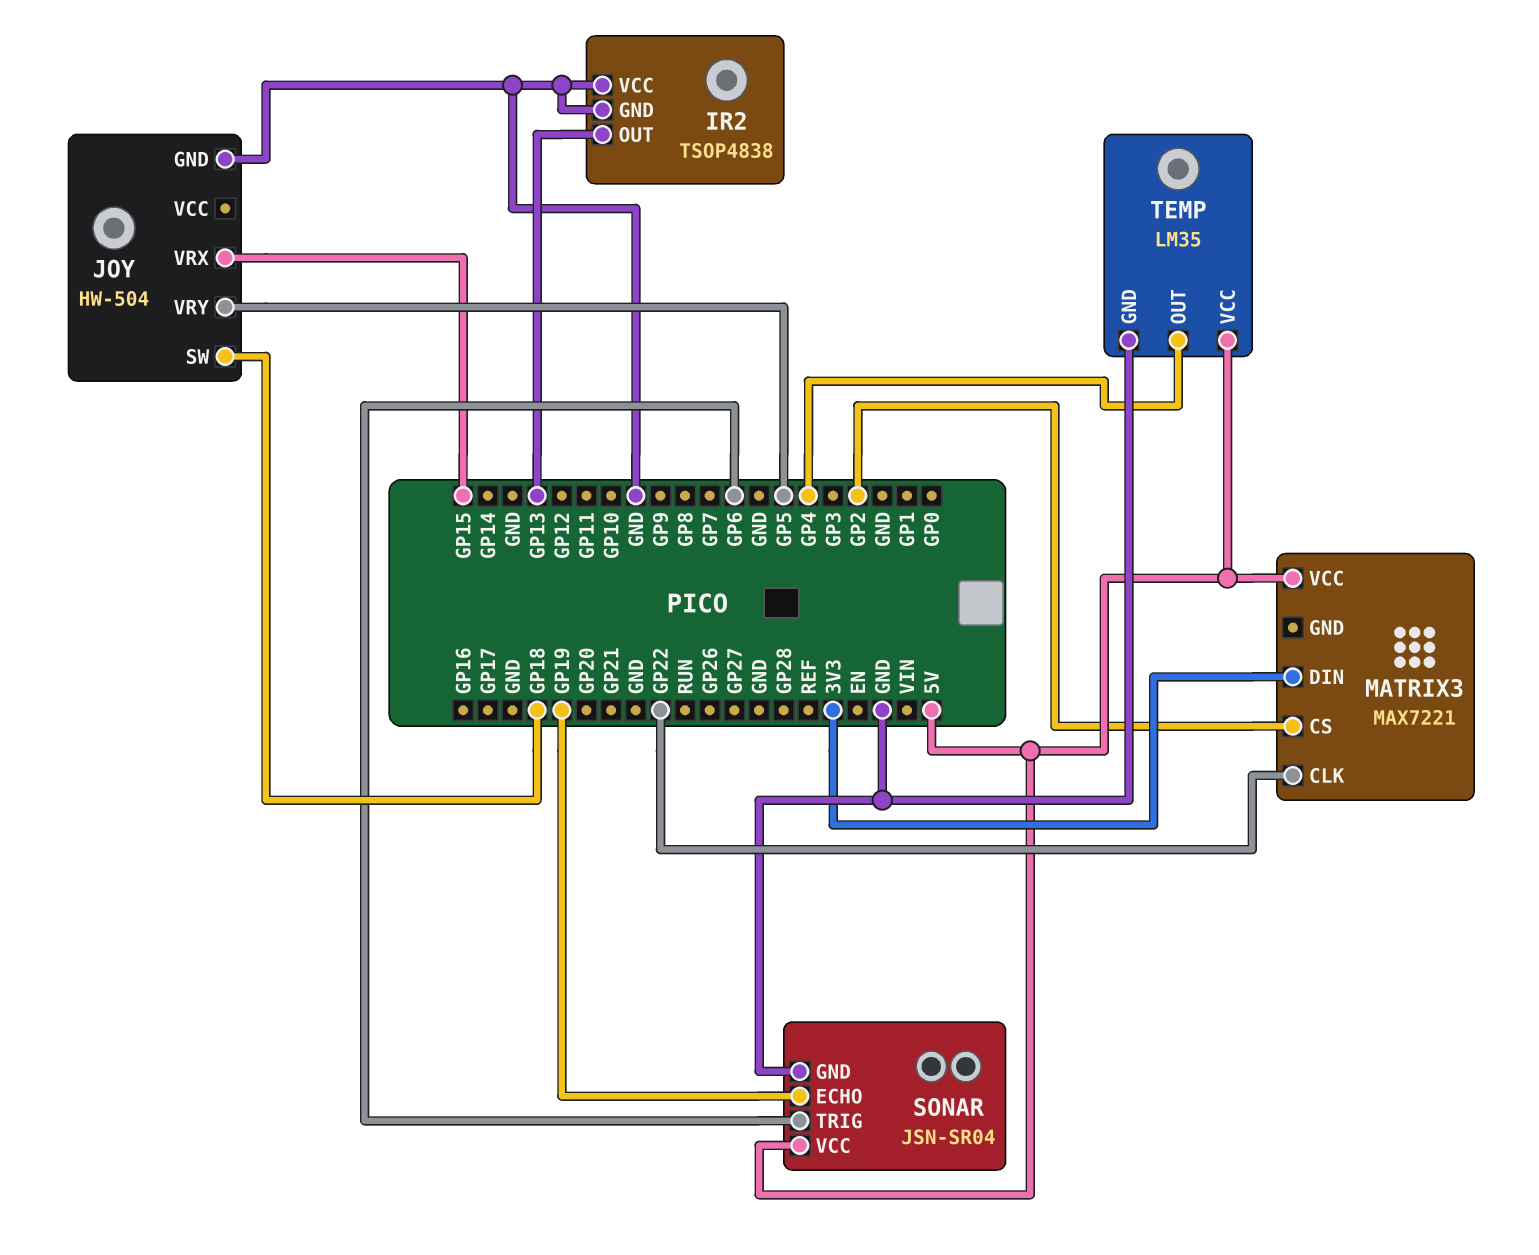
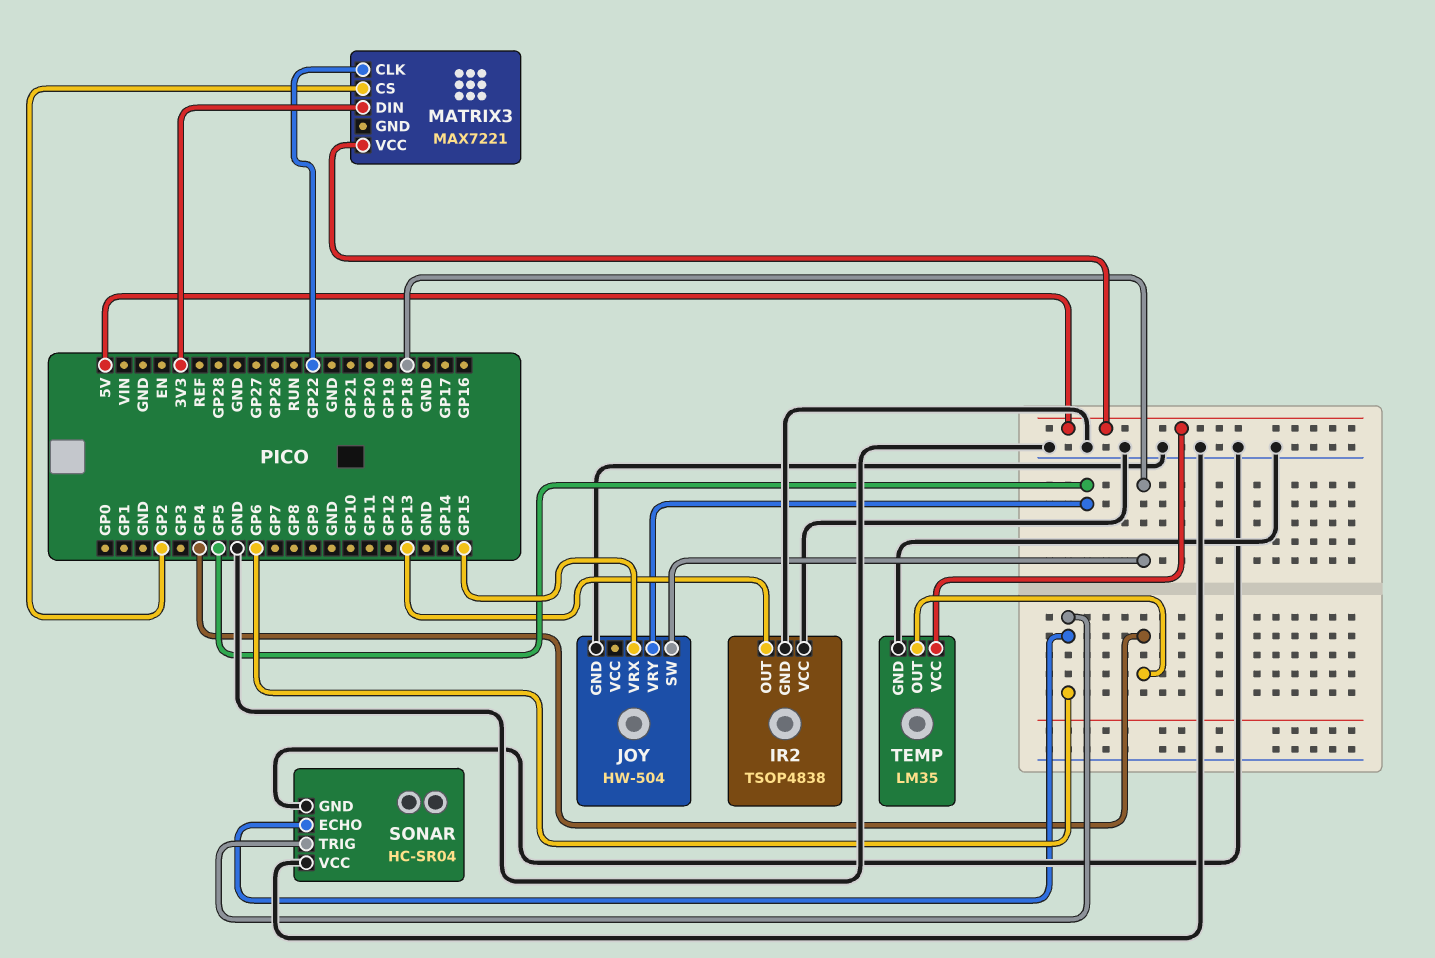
SONAR: JSN-SR04 -> HC-SR04
SONAR pin ECHO: GP19 -> GP6
SONAR pin VCC: 5V -> GND

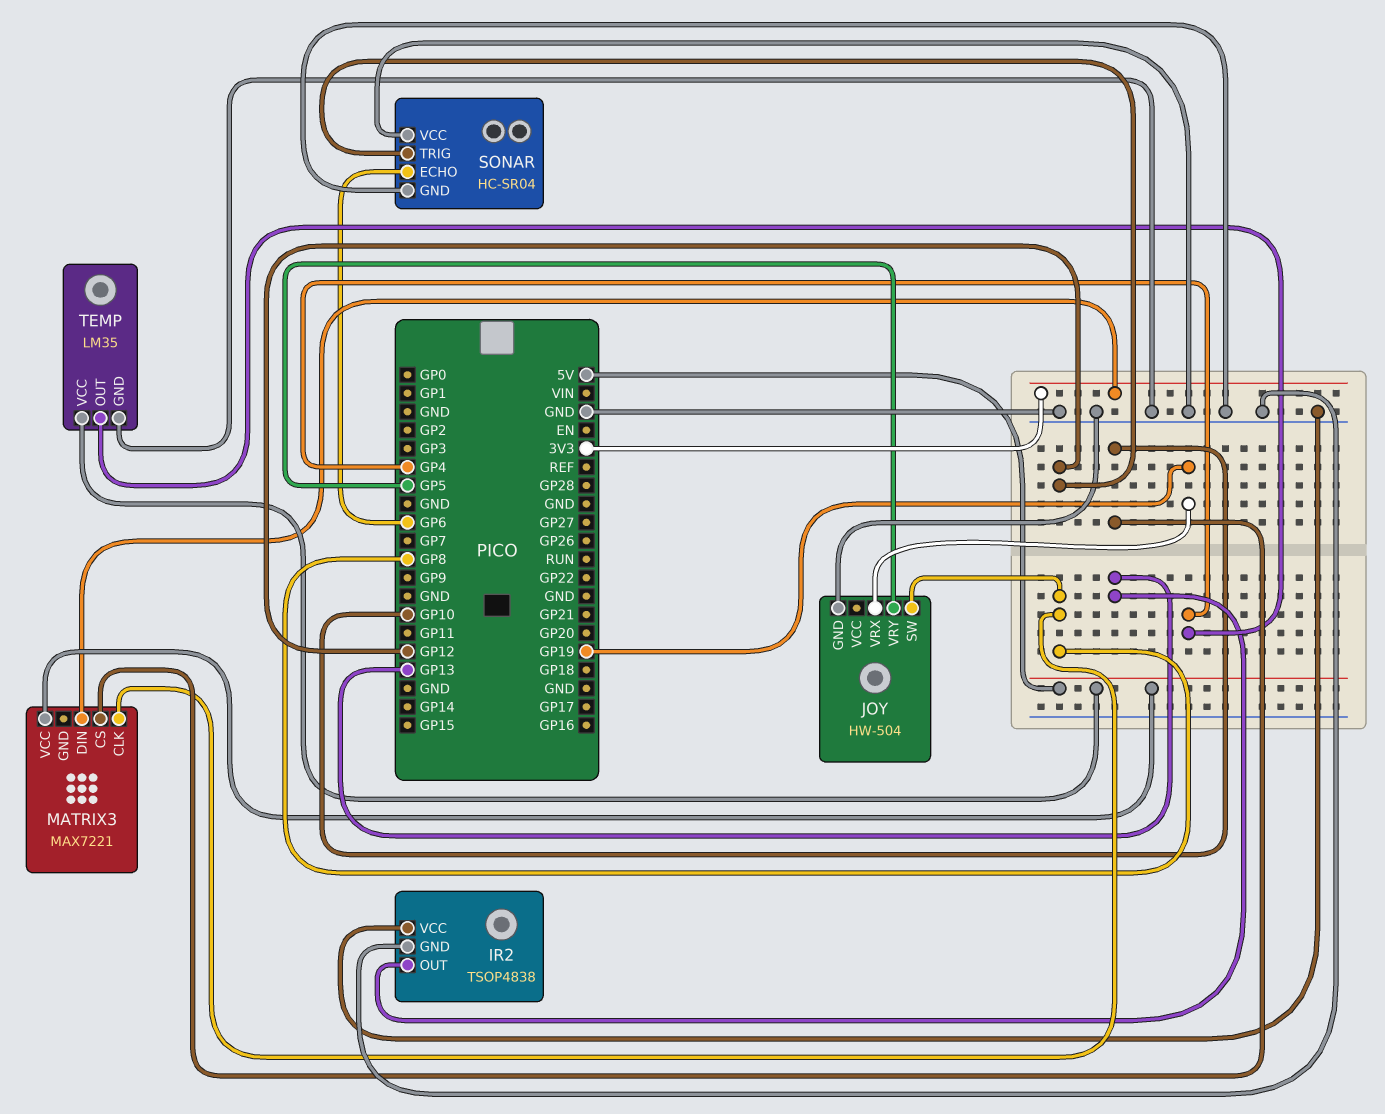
JOY pin SW: GP18 -> GP8
JOY pin VRX: GP15 -> GP19
MATRIX3 pin CLK: GP22 -> GP8
MATRIX3 pin CS: GP2 -> GP10
SONAR pin TRIG: GP6 -> GP12

